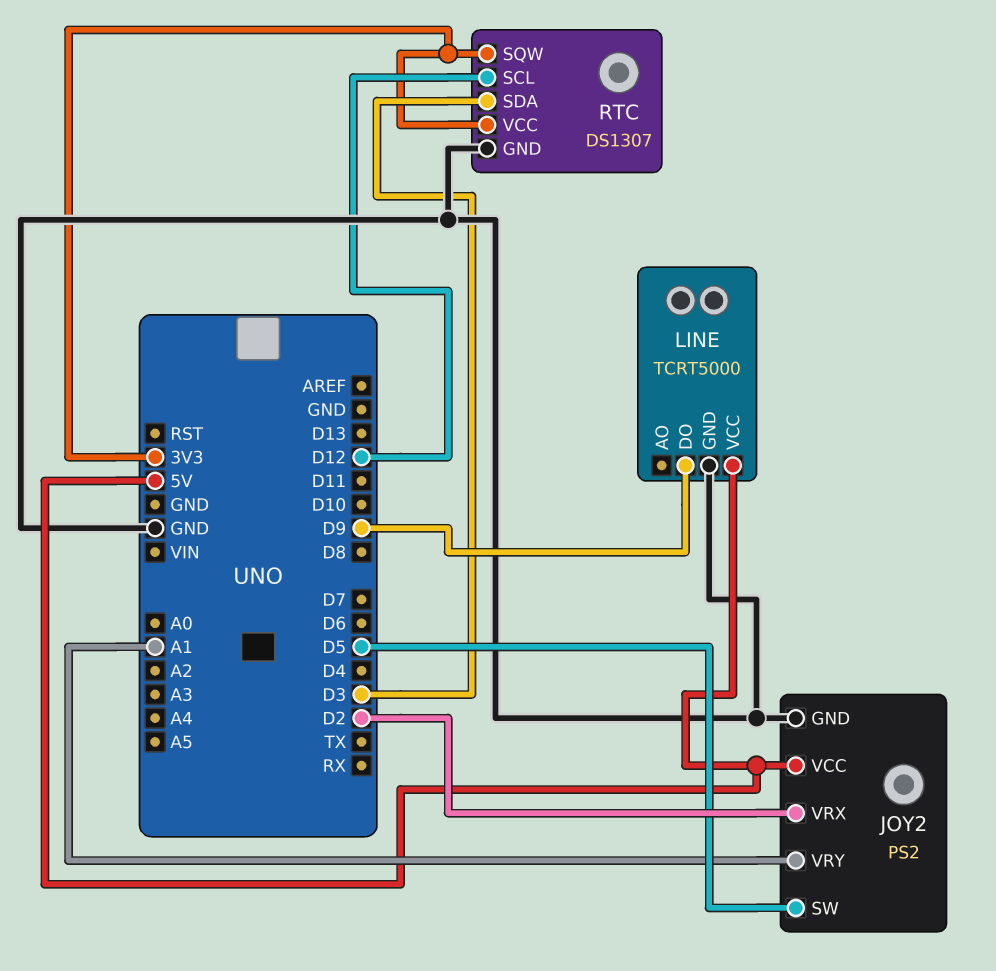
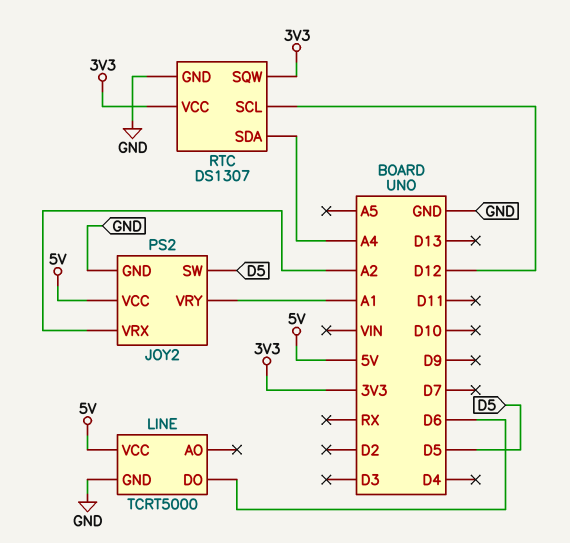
JOY2 pin VRX: D2 -> A2
LINE pin DO: D9 -> D6
RTC pin SDA: D3 -> A4

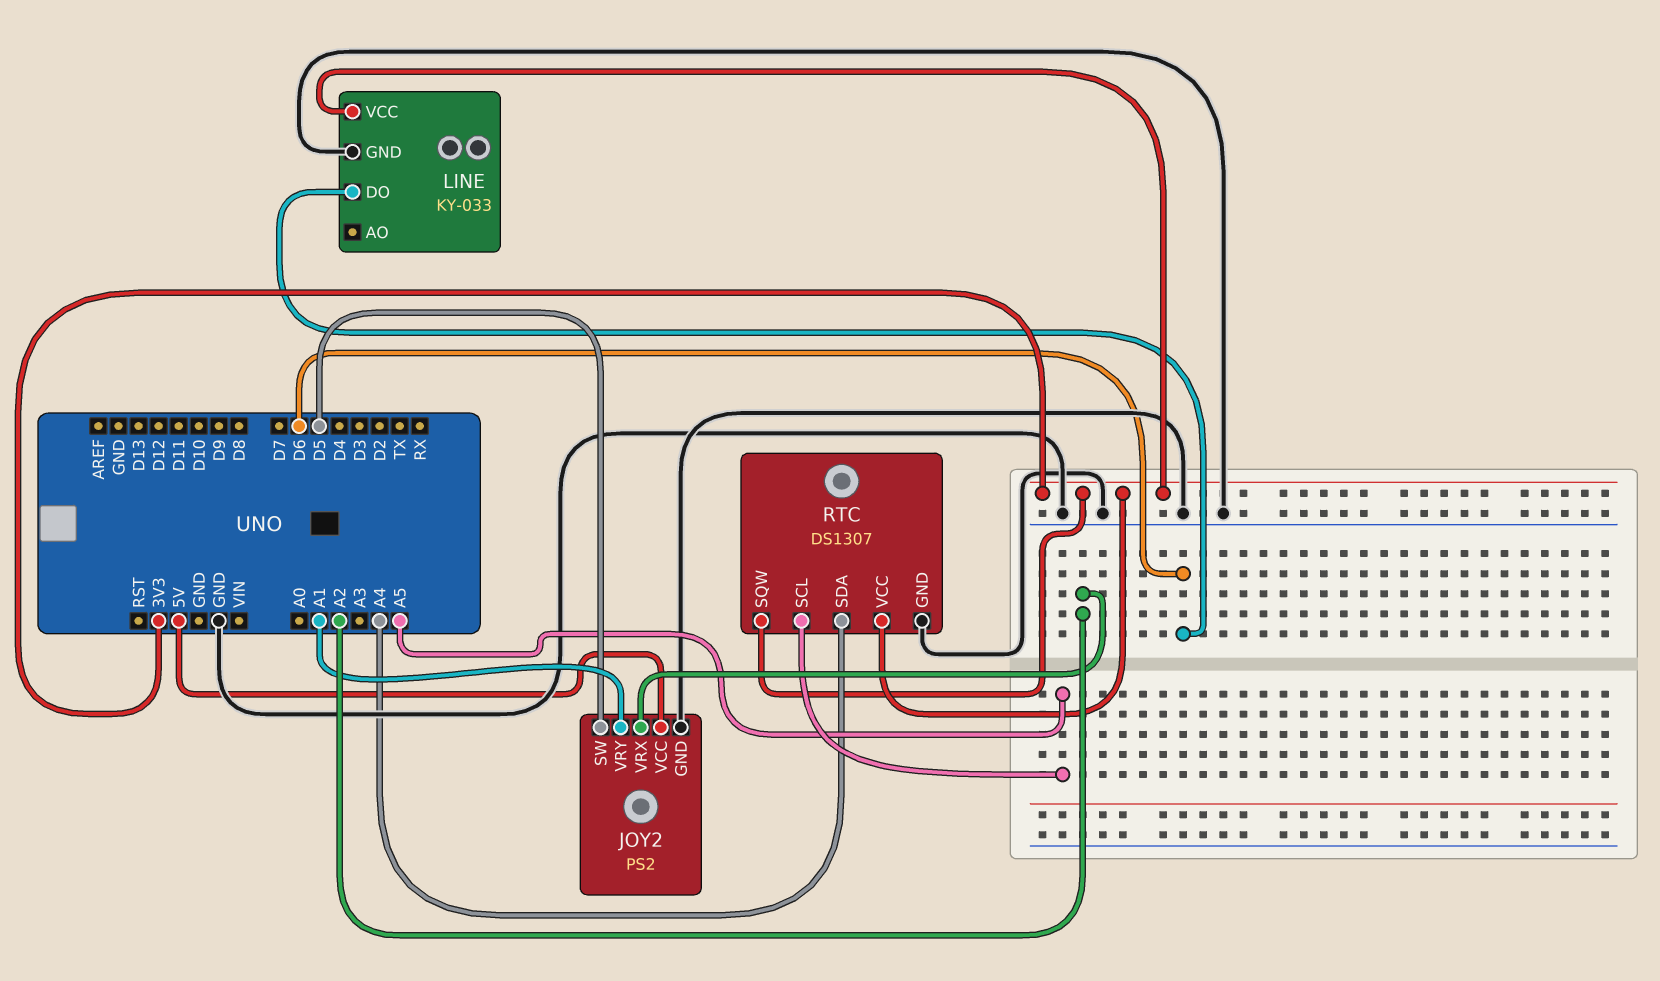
LINE: TCRT5000 -> KY-033
LINE pin VCC: 5V -> 3V3
RTC pin SCL: D12 -> A5

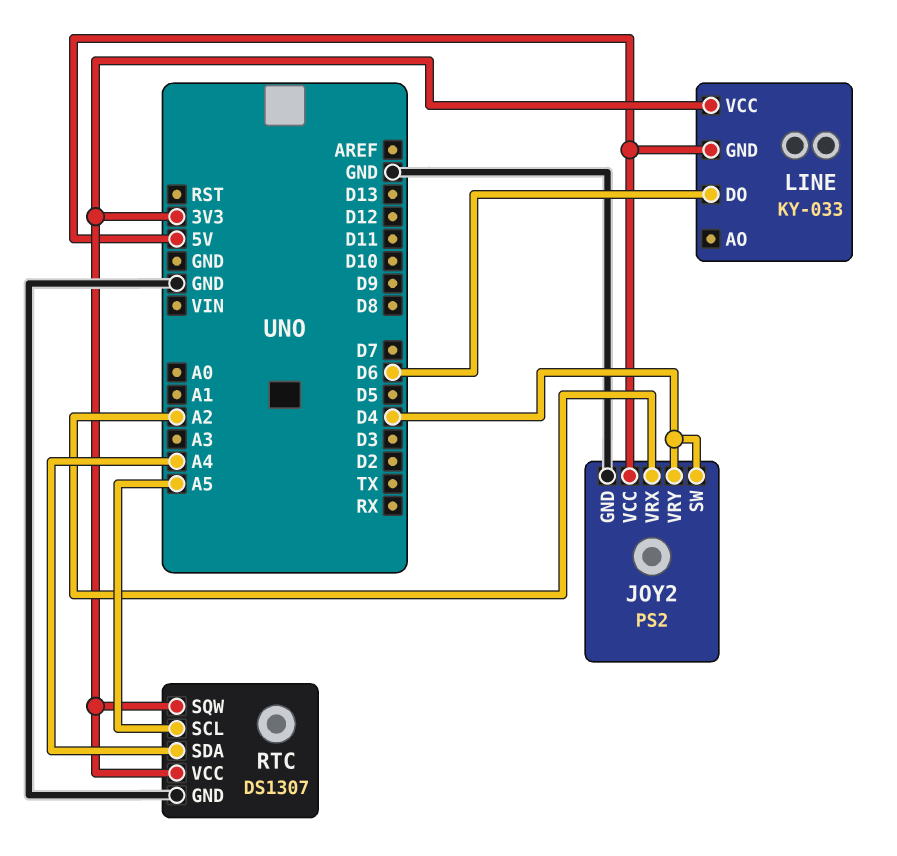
JOY2 pin SW: D5 -> D4
JOY2 pin VRY: A1 -> D4
LINE pin GND: GND -> 5V

